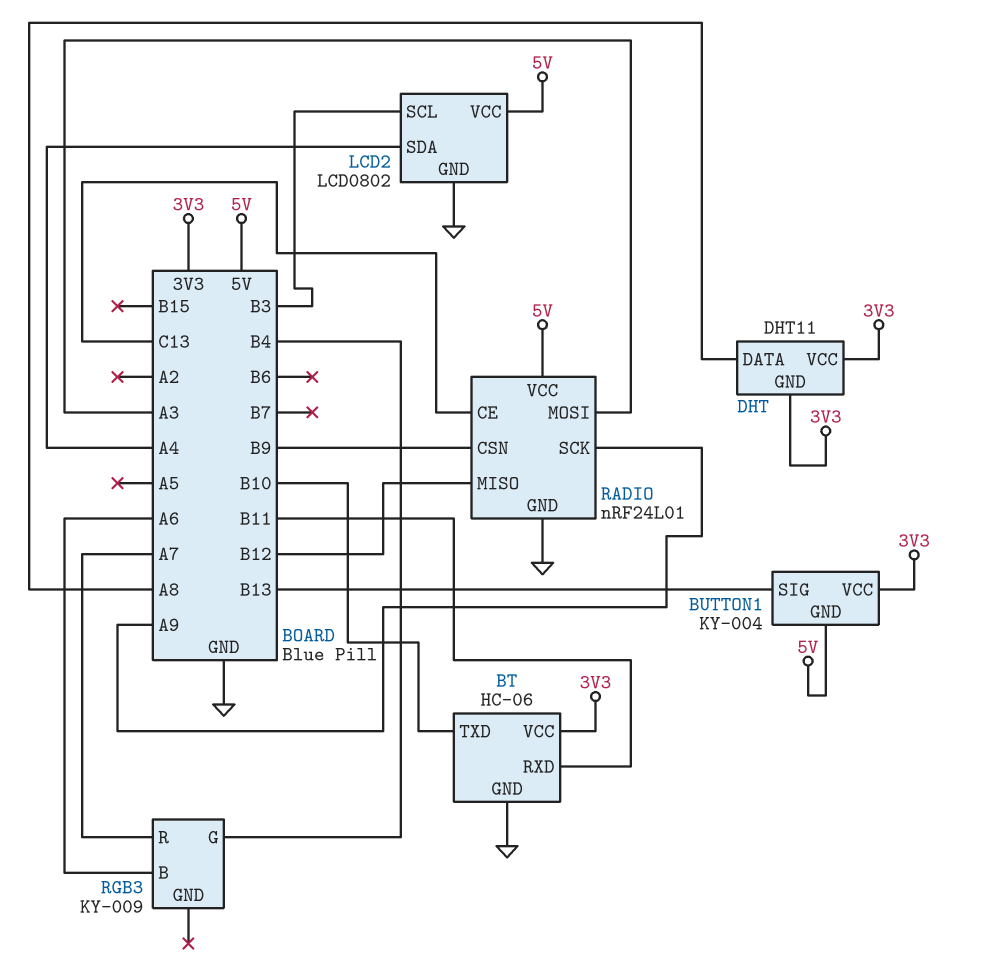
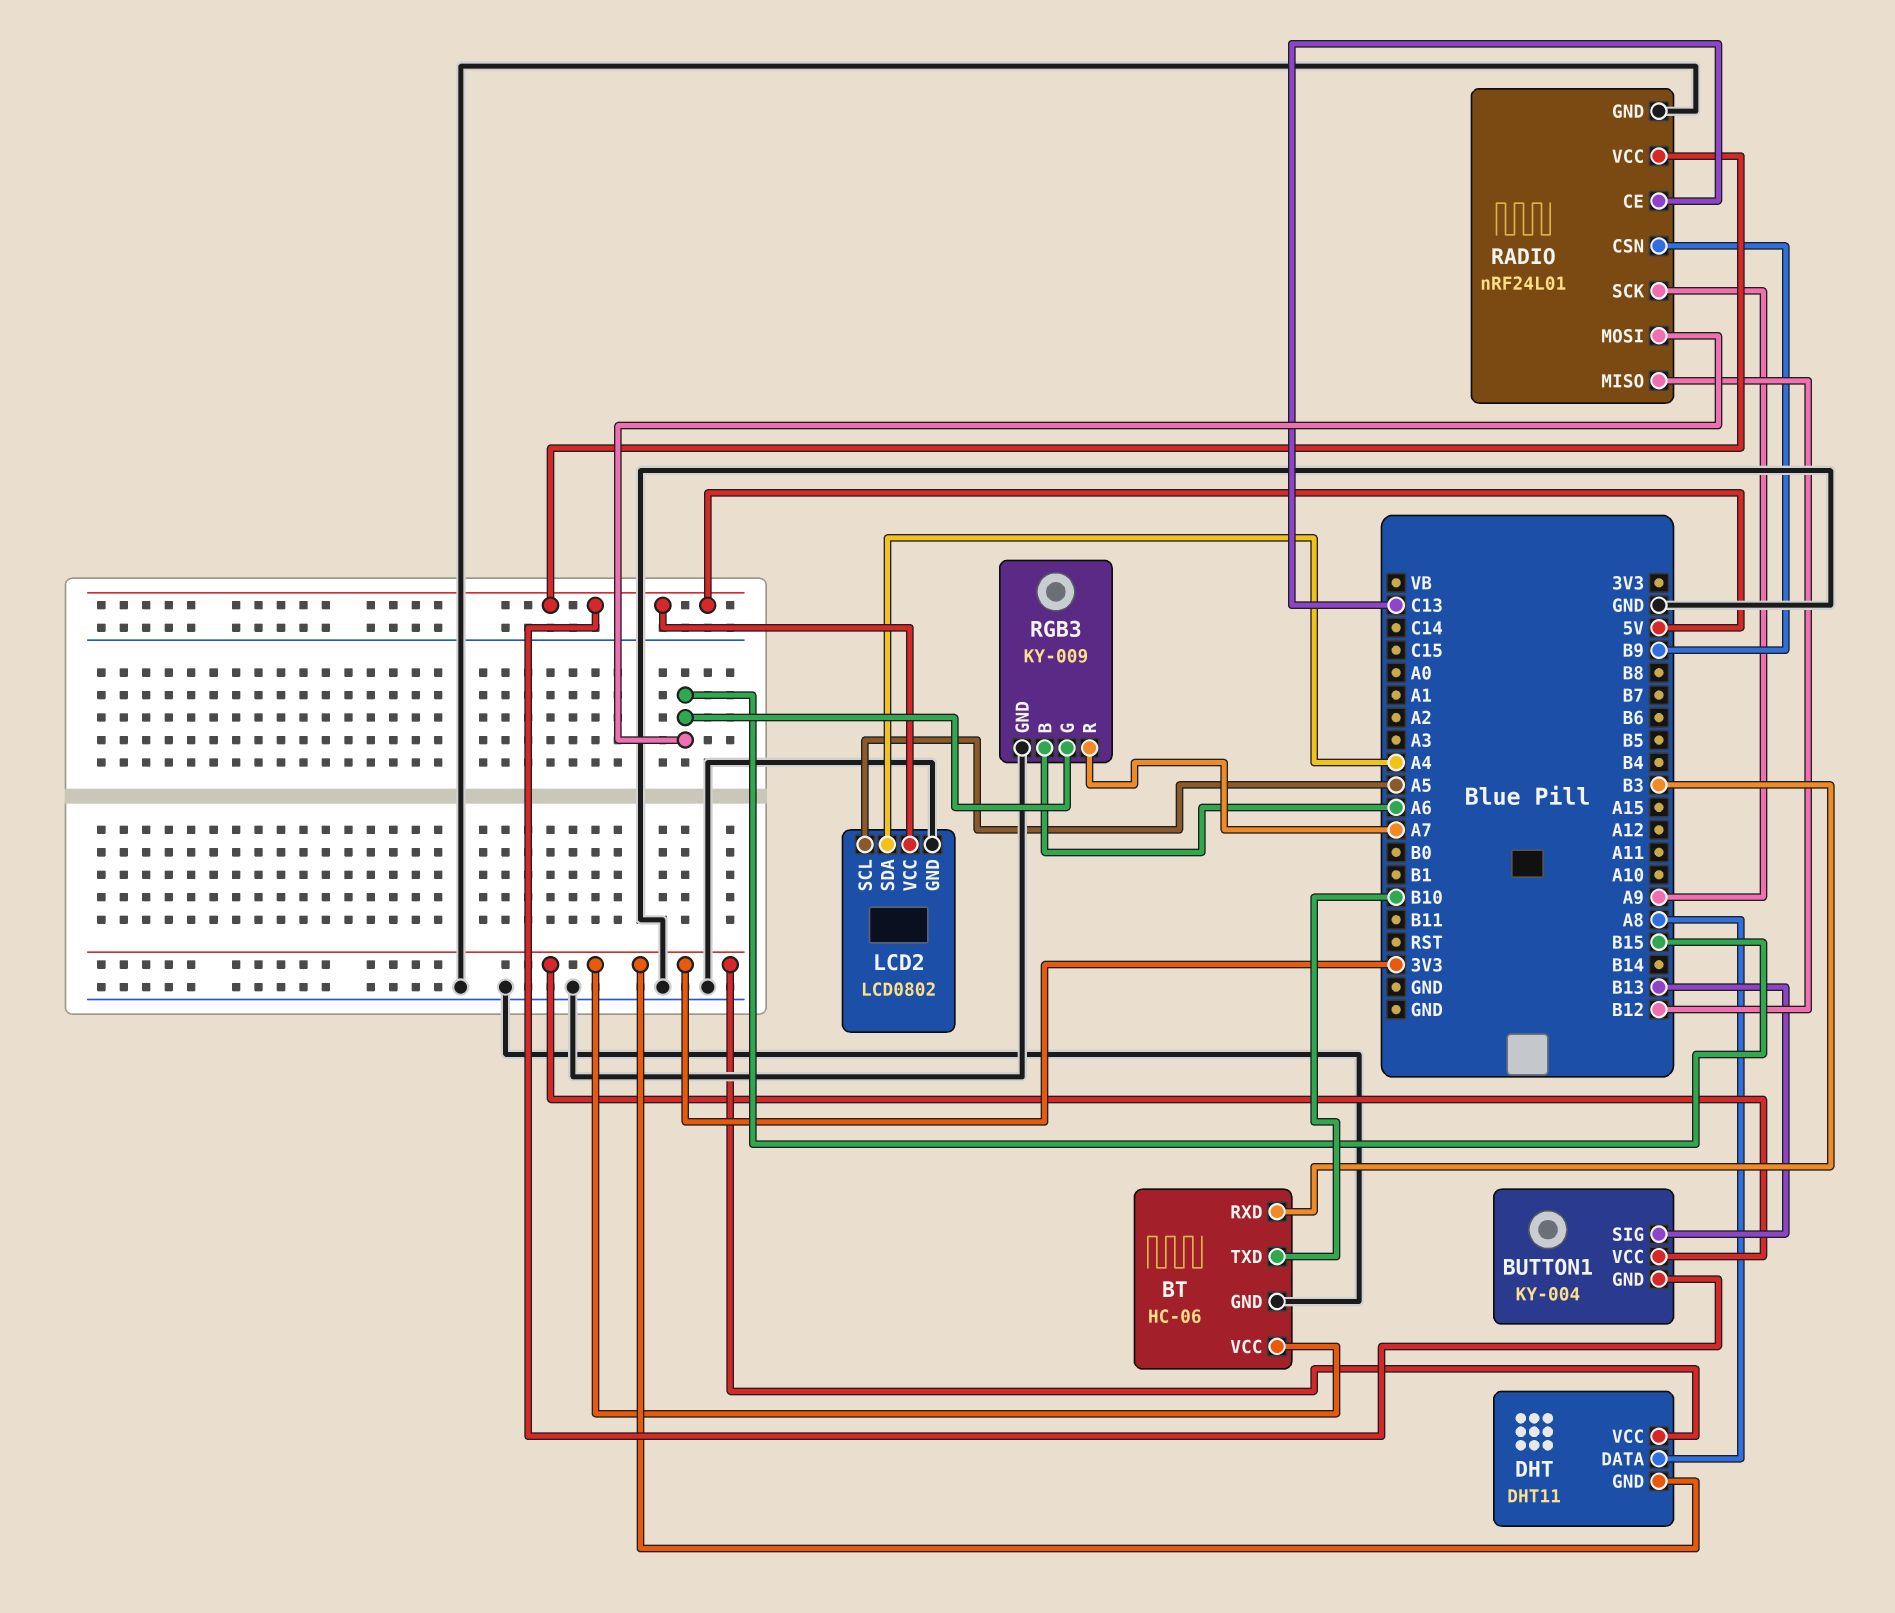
BT pin RXD: B11 -> B3
LCD2 pin SCL: B3 -> A5
RADIO pin MOSI: A3 -> B15
RGB3 pin G: B4 -> B15
RGB3 pin GND: none -> GND

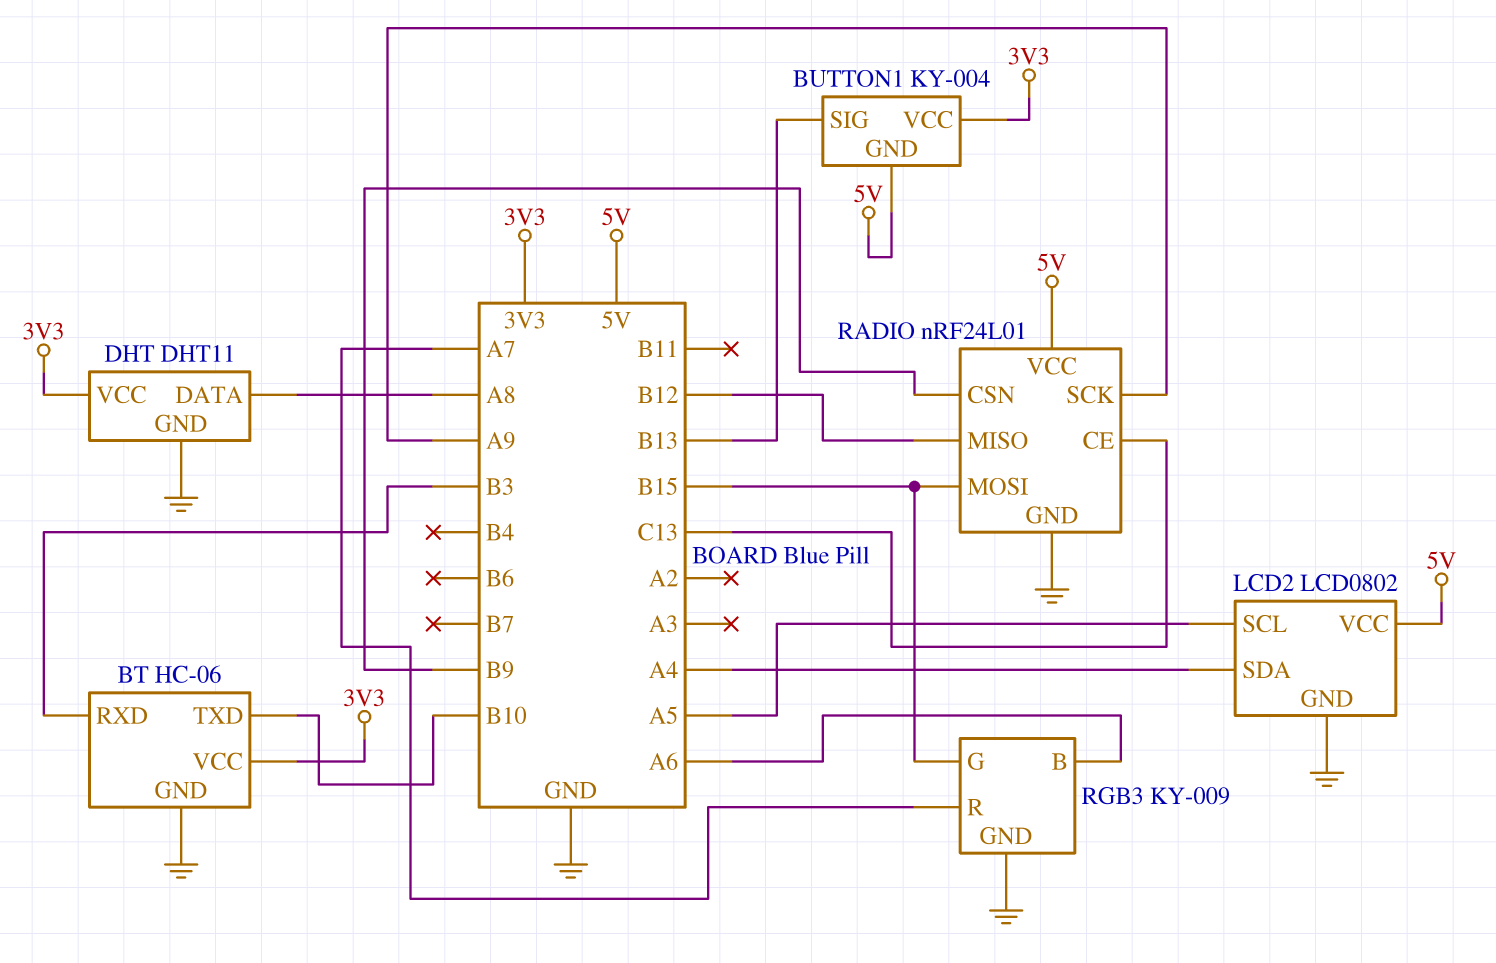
DHT pin GND: 3V3 -> GND

